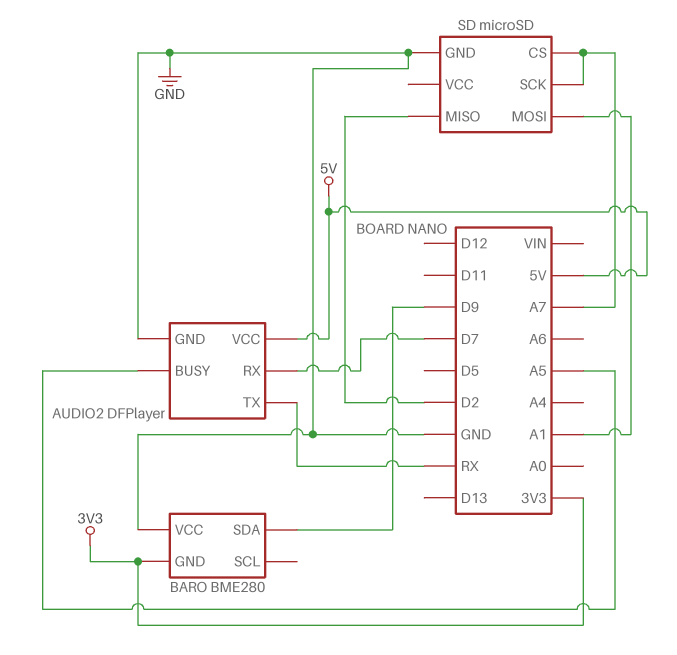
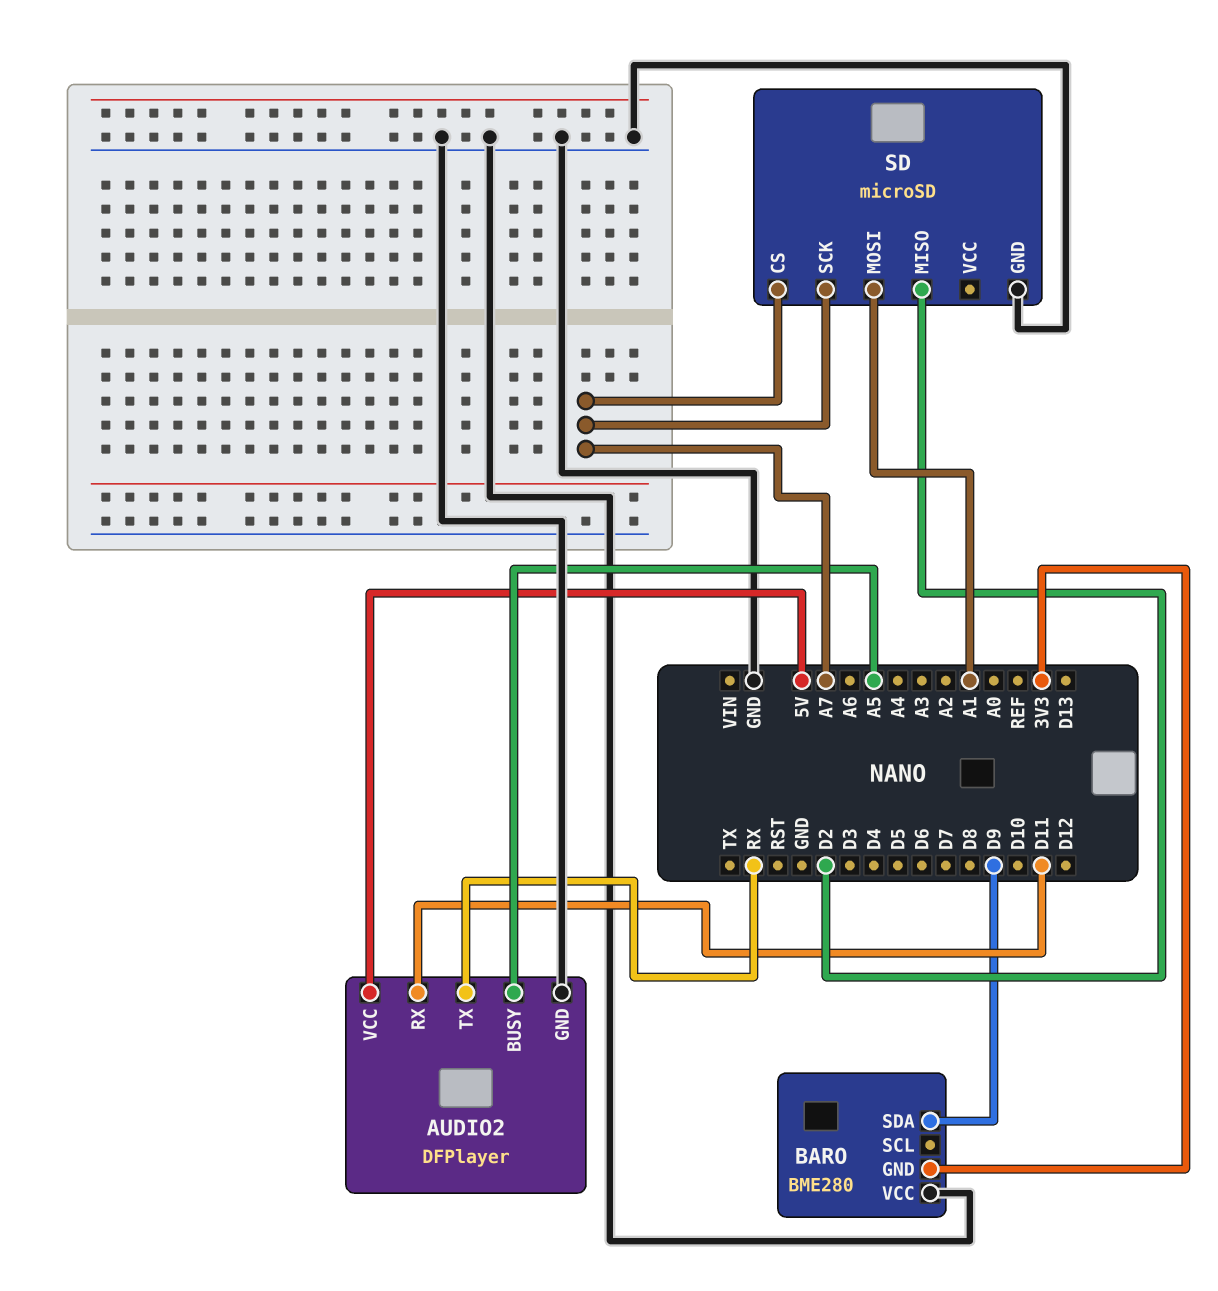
AUDIO2 pin RX: D7 -> D11

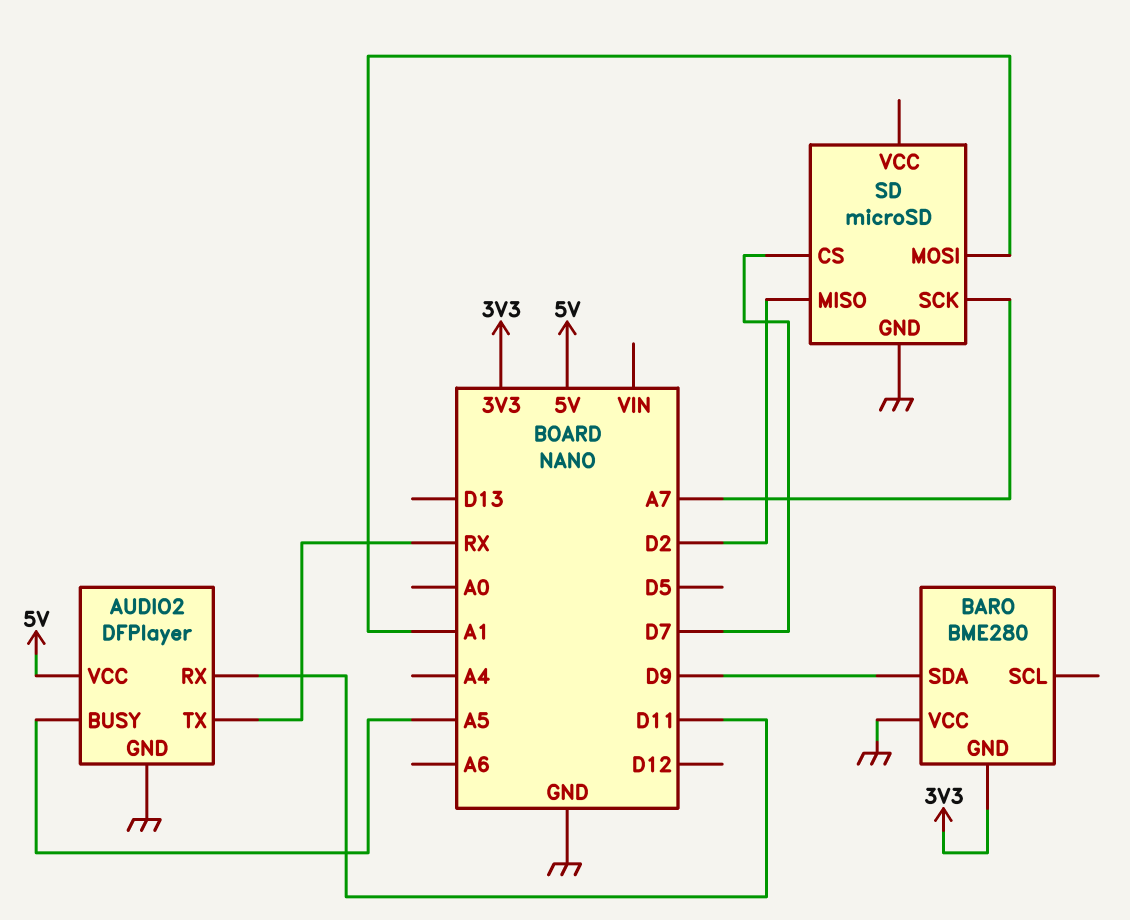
SD pin CS: A7 -> D7

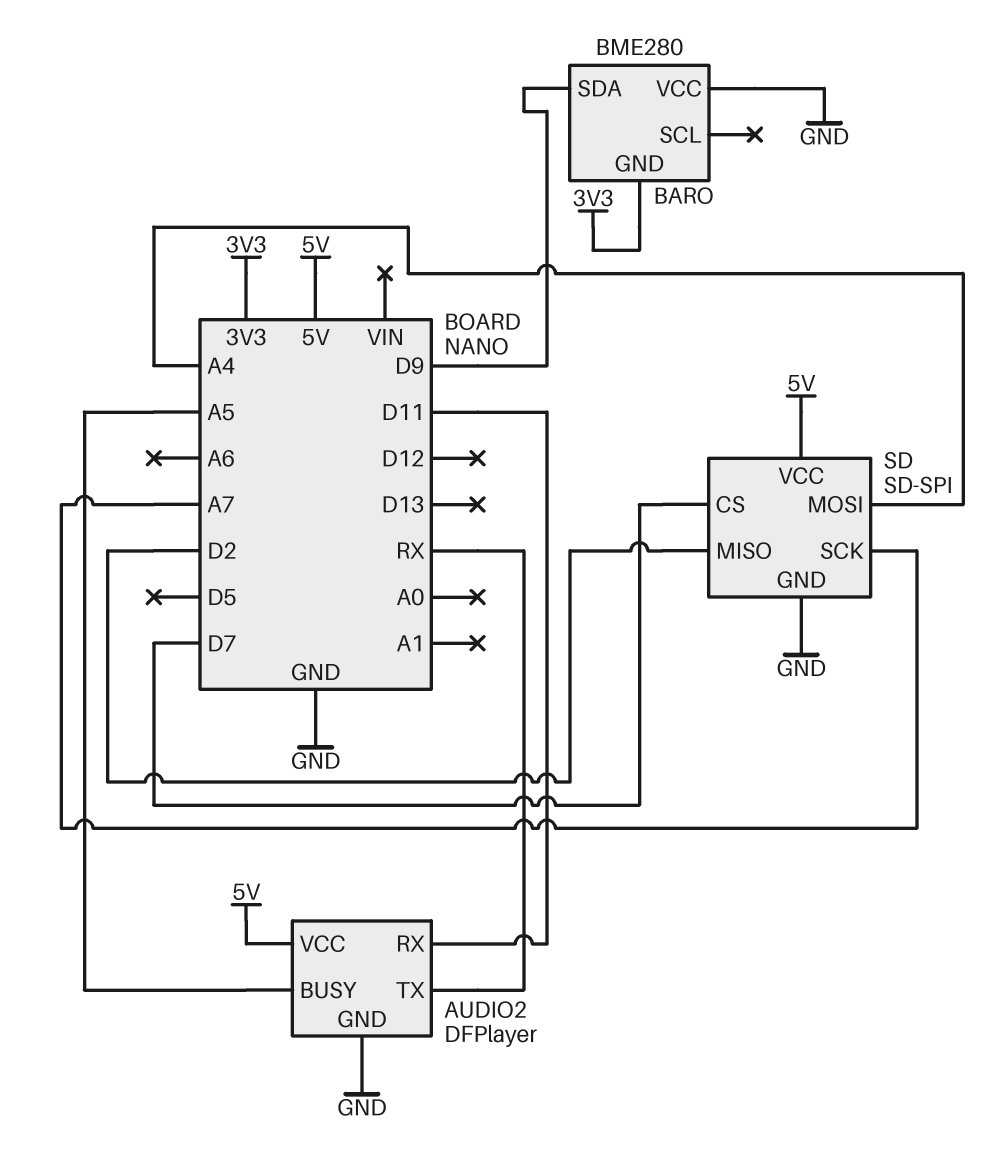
SD: microSD -> SD-SPI
SD pin MOSI: A1 -> A4
SD pin VCC: none -> 5V

